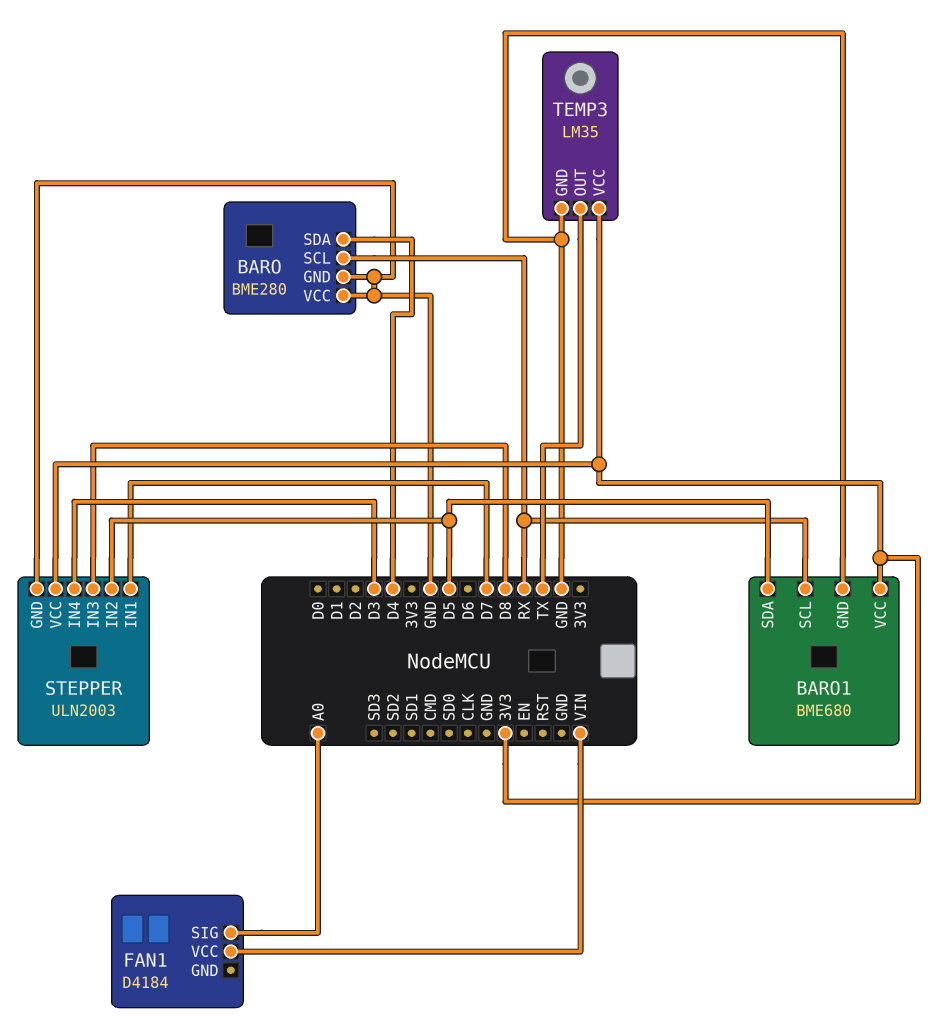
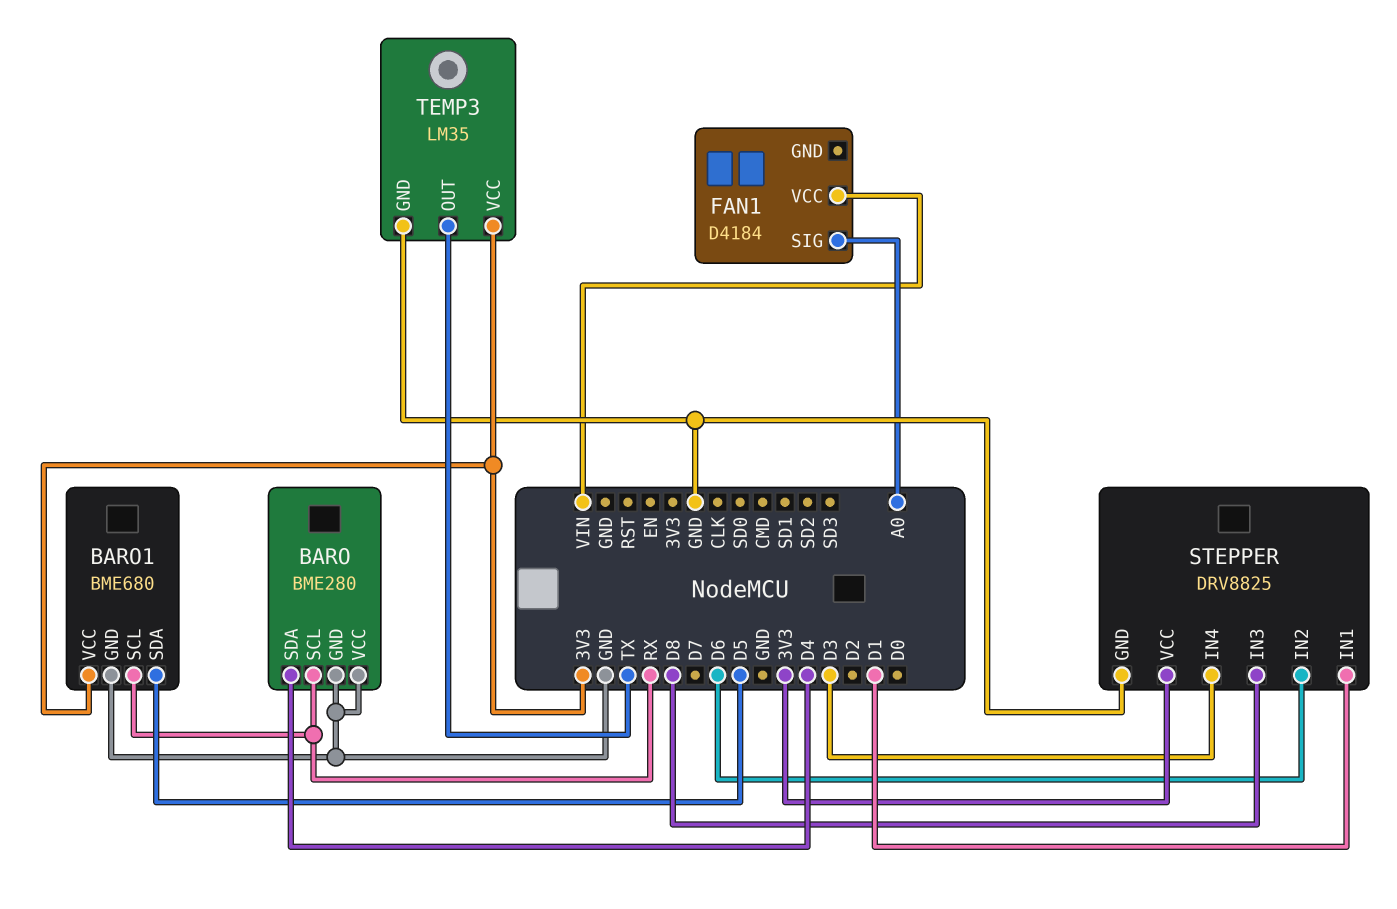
STEPPER: ULN2003 -> DRV8825
STEPPER pin IN1: D7 -> D1
STEPPER pin IN2: D5 -> D6

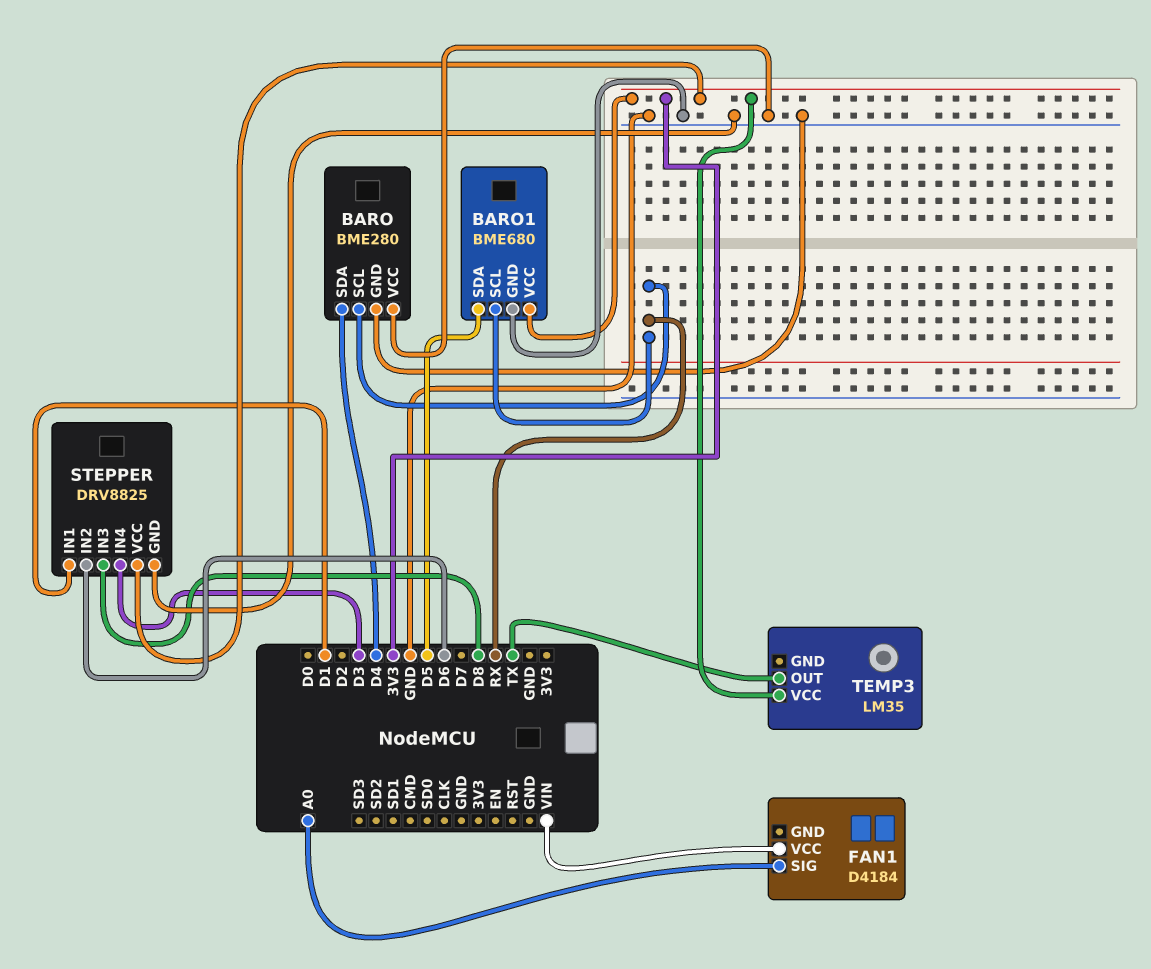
TEMP3 pin GND: GND -> none

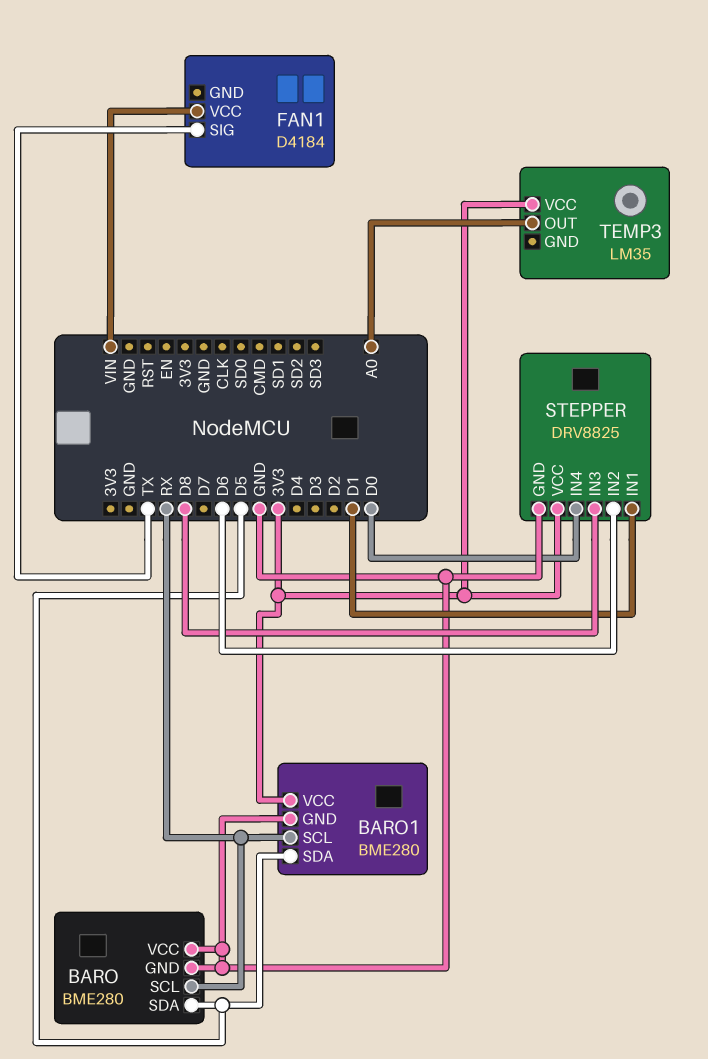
BARO pin SDA: D4 -> D5
BARO1: BME680 -> BME280
FAN1 pin SIG: A0 -> TX
STEPPER pin IN4: D3 -> D0
TEMP3 pin OUT: TX -> A0

